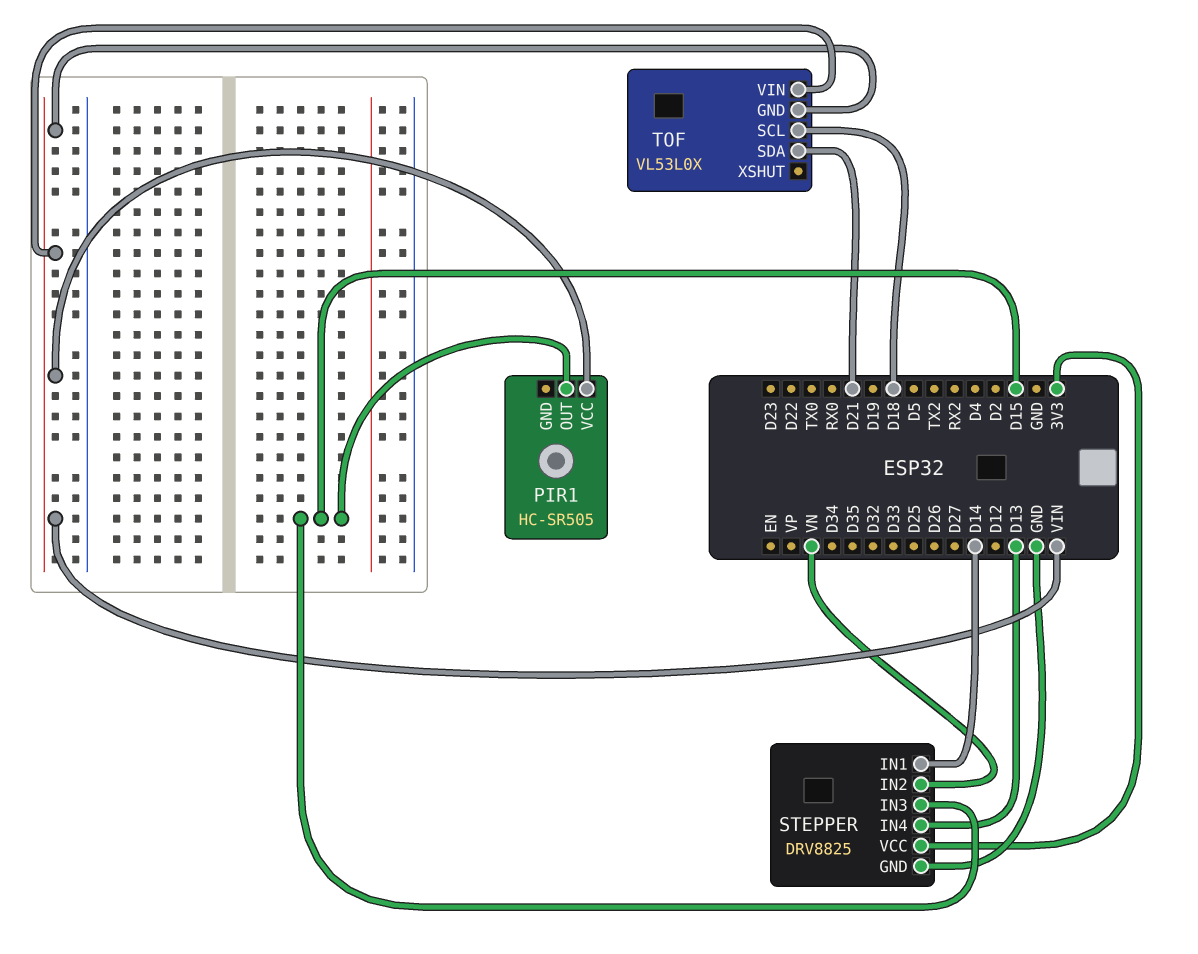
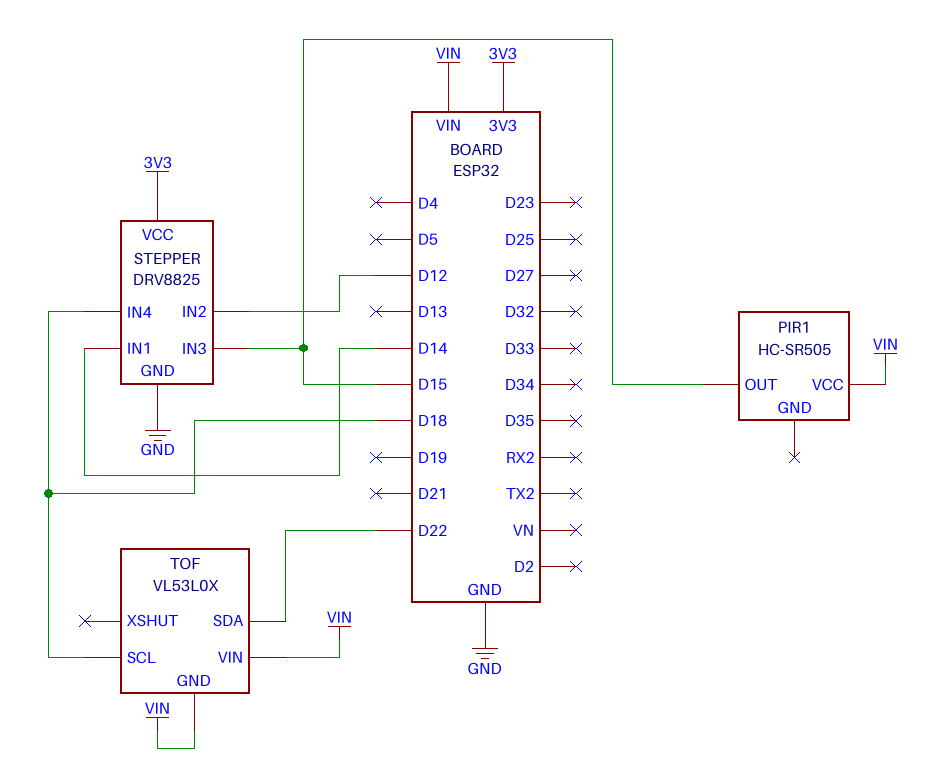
STEPPER pin IN2: VN -> D12
STEPPER pin IN4: D13 -> D18
TOF pin SDA: D21 -> D22

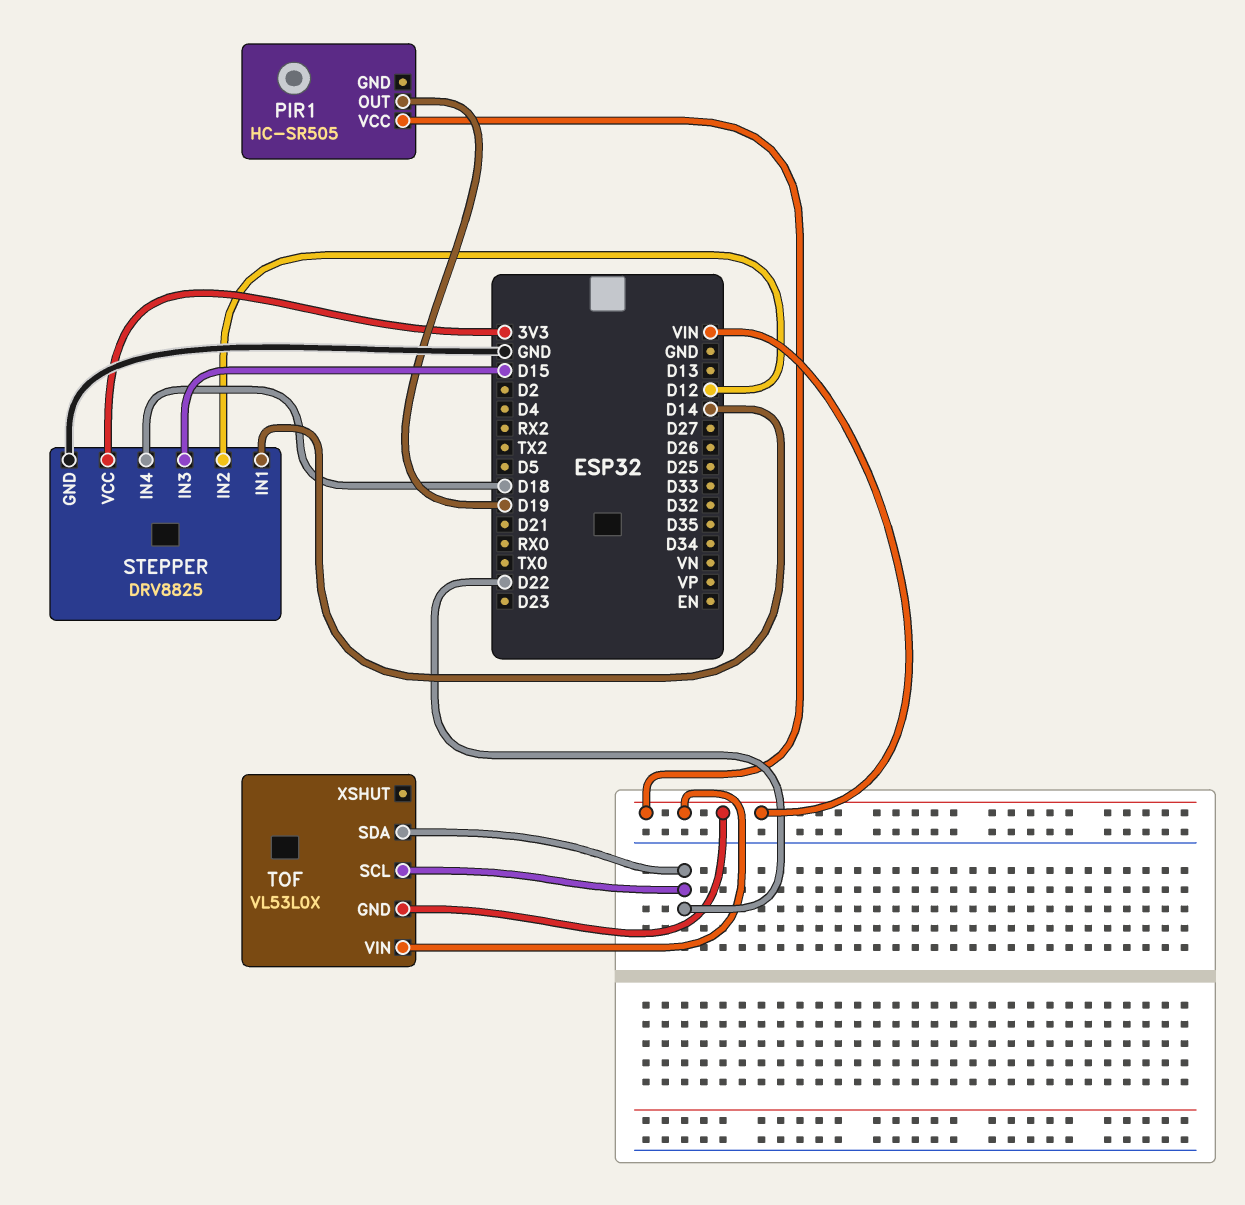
PIR1 pin OUT: D15 -> D19
TOF pin SCL: D18 -> D22

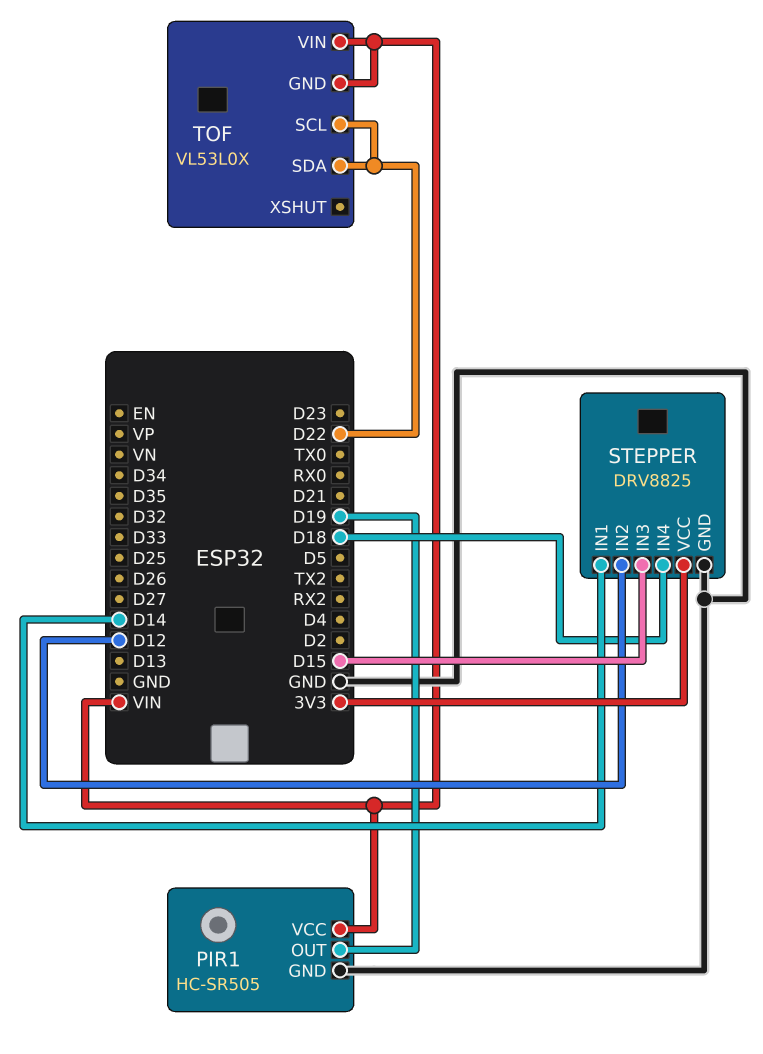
PIR1 pin GND: none -> GND

